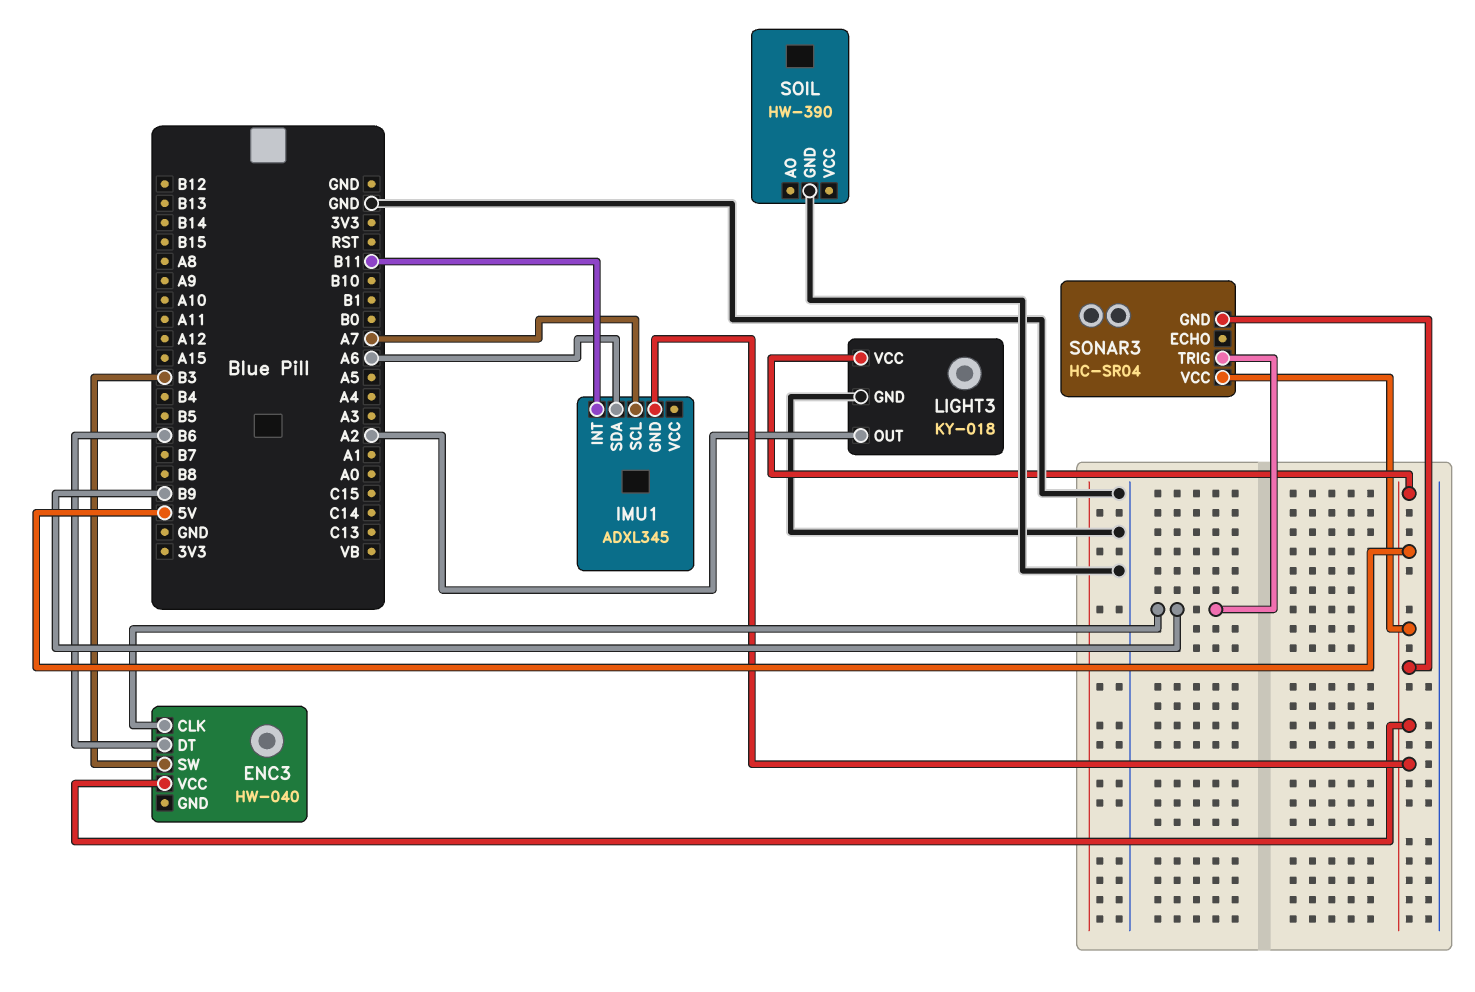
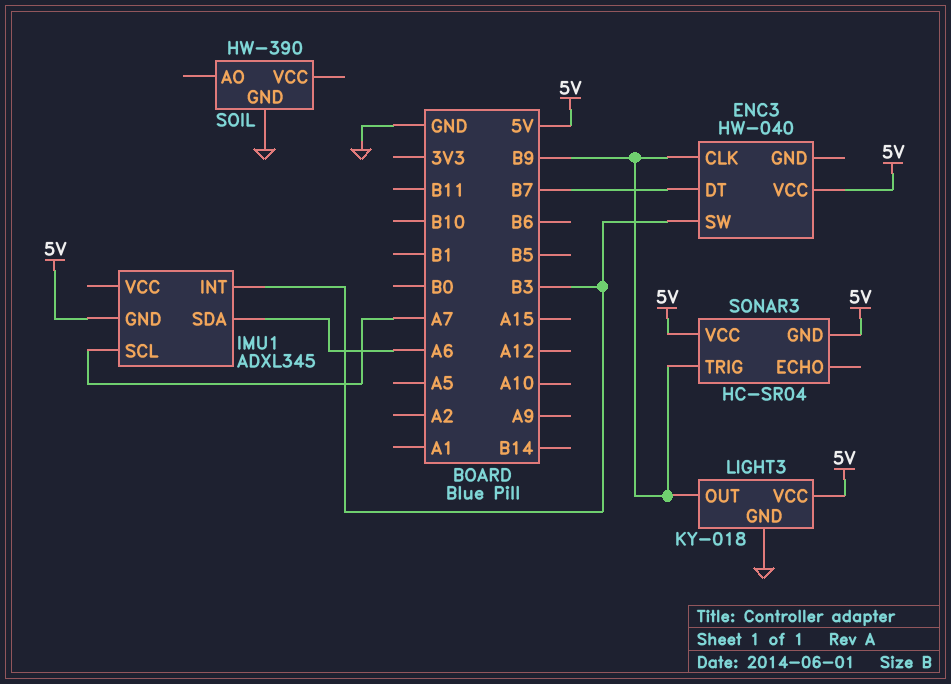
ENC3 pin DT: B6 -> B7
IMU1 pin INT: B11 -> B3
LIGHT3 pin OUT: A2 -> B9

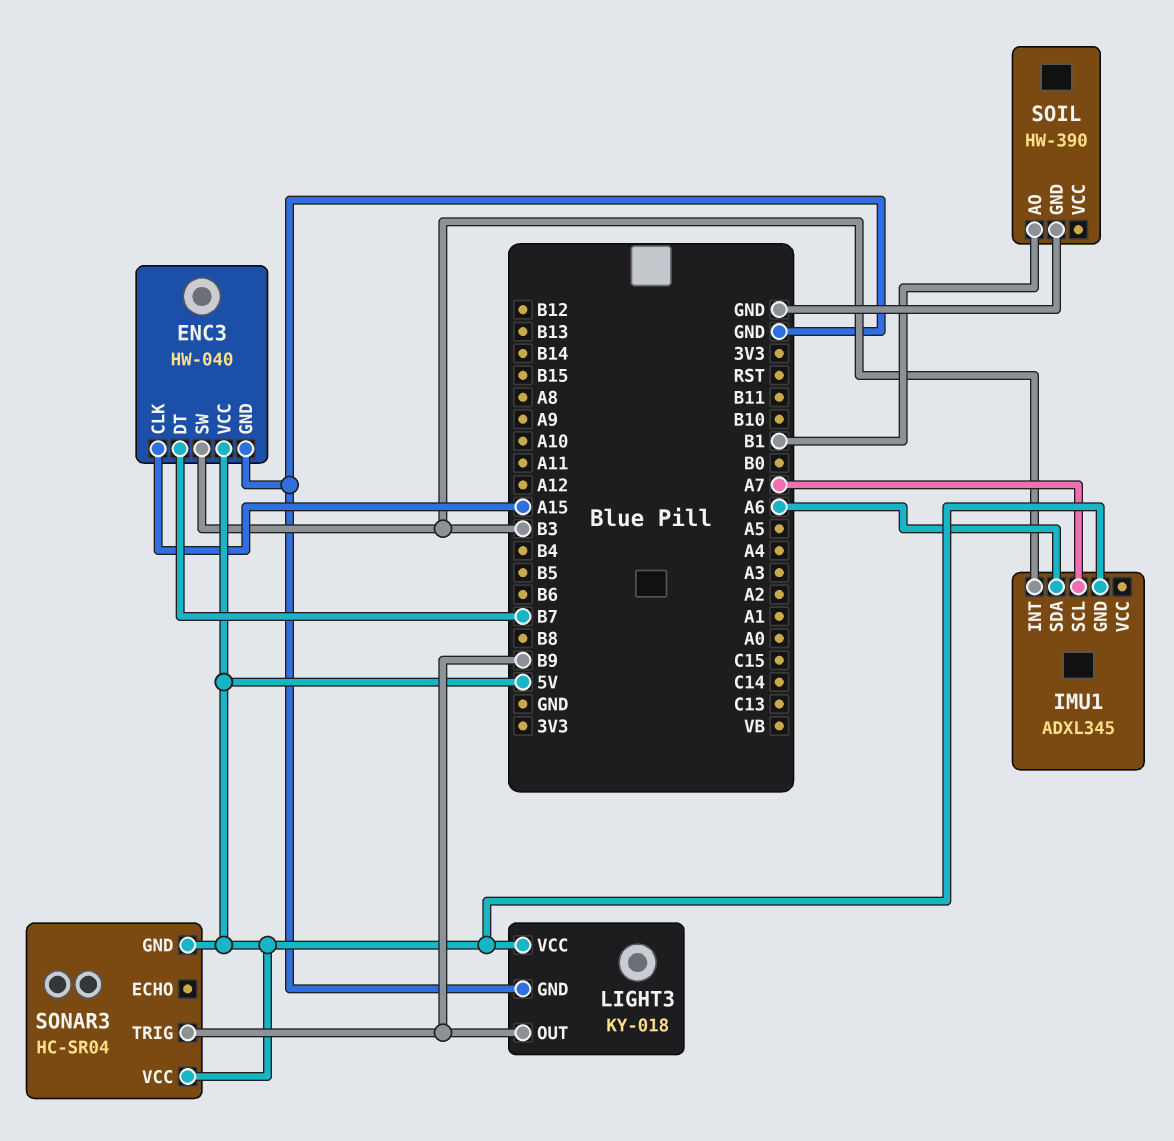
ENC3 pin CLK: B9 -> A15
ENC3 pin GND: none -> GND
SOIL pin AO: none -> B1

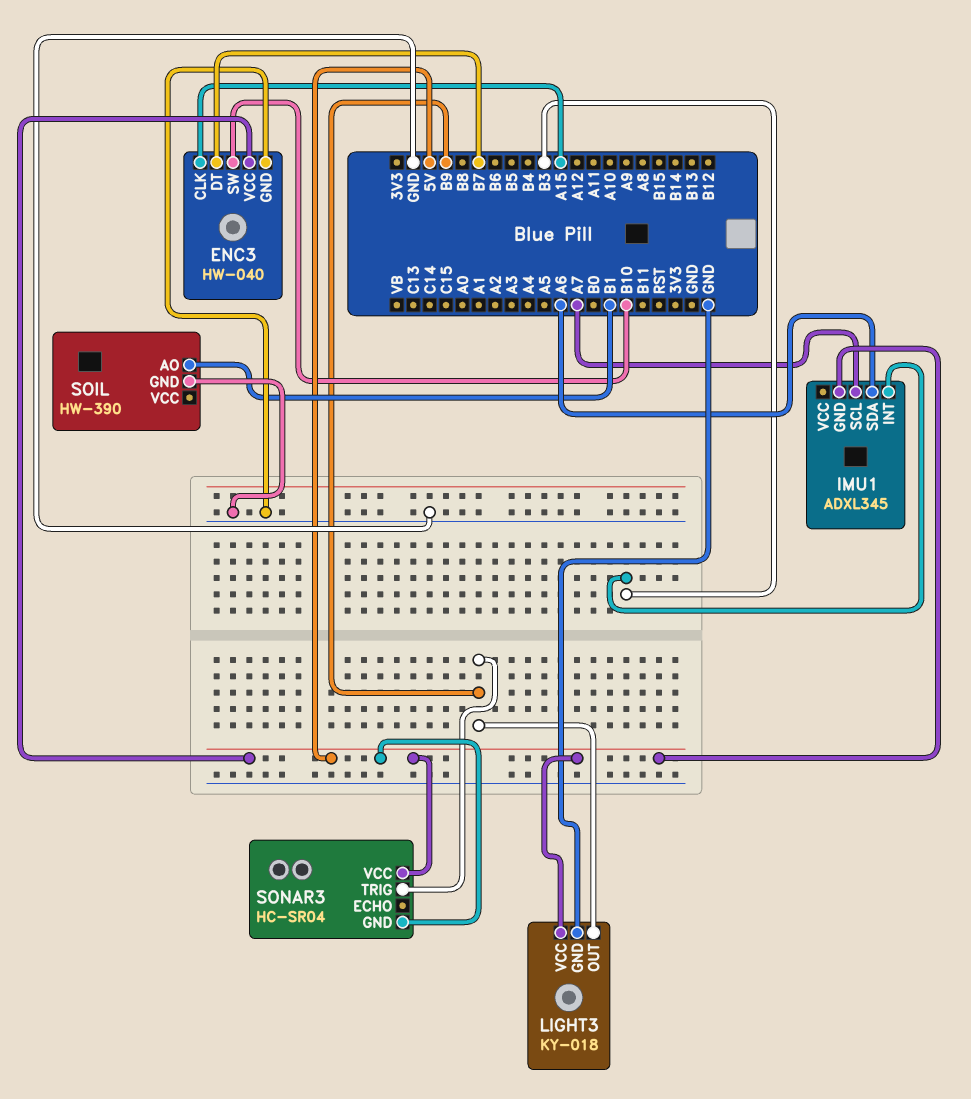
ENC3 pin SW: B3 -> B10

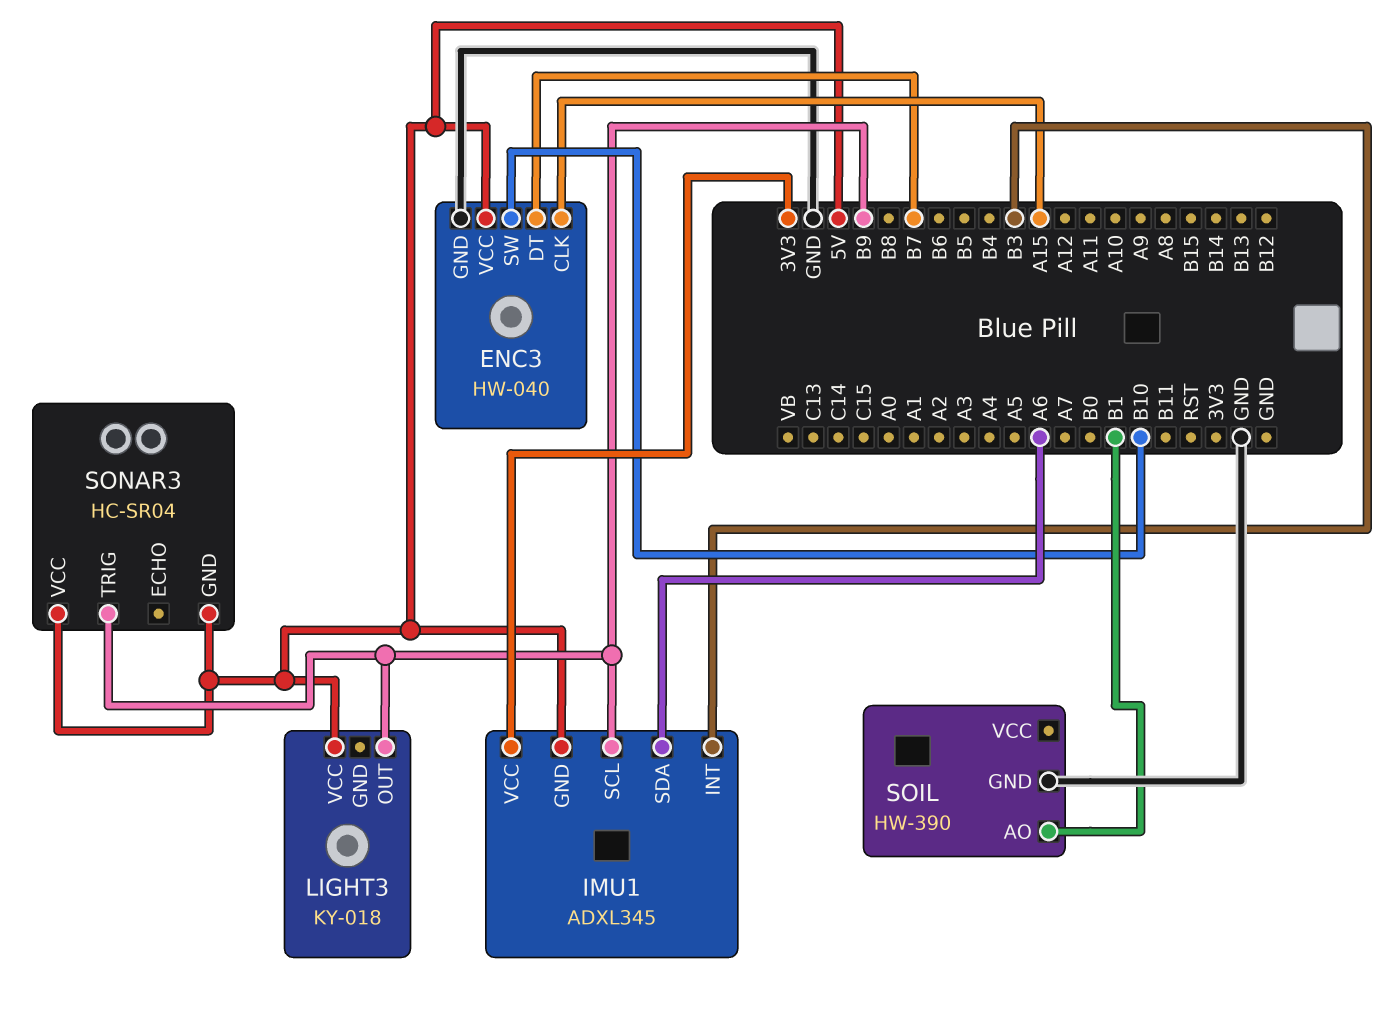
IMU1 pin SCL: A7 -> B9
IMU1 pin VCC: none -> 3V3
LIGHT3 pin GND: GND -> none

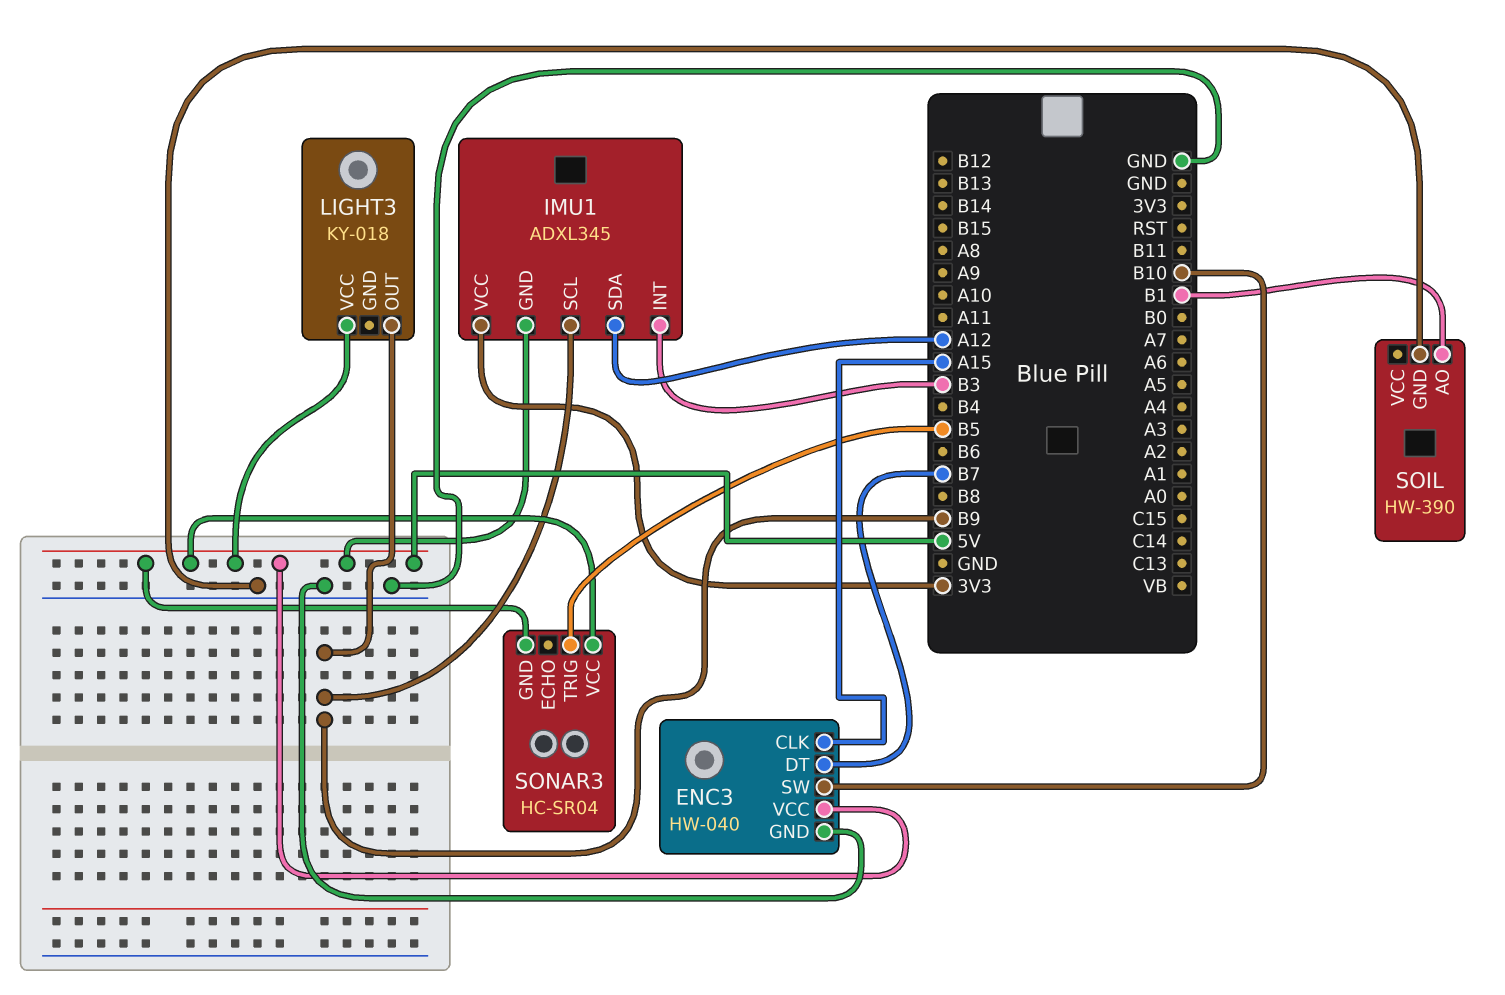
IMU1 pin SDA: A6 -> A12
SONAR3 pin TRIG: B9 -> B5

